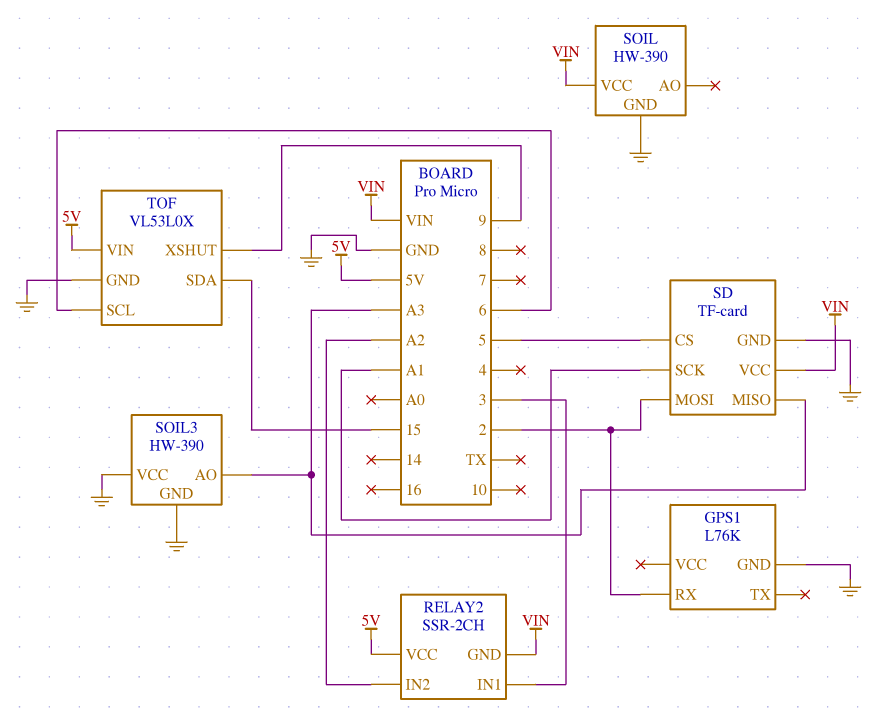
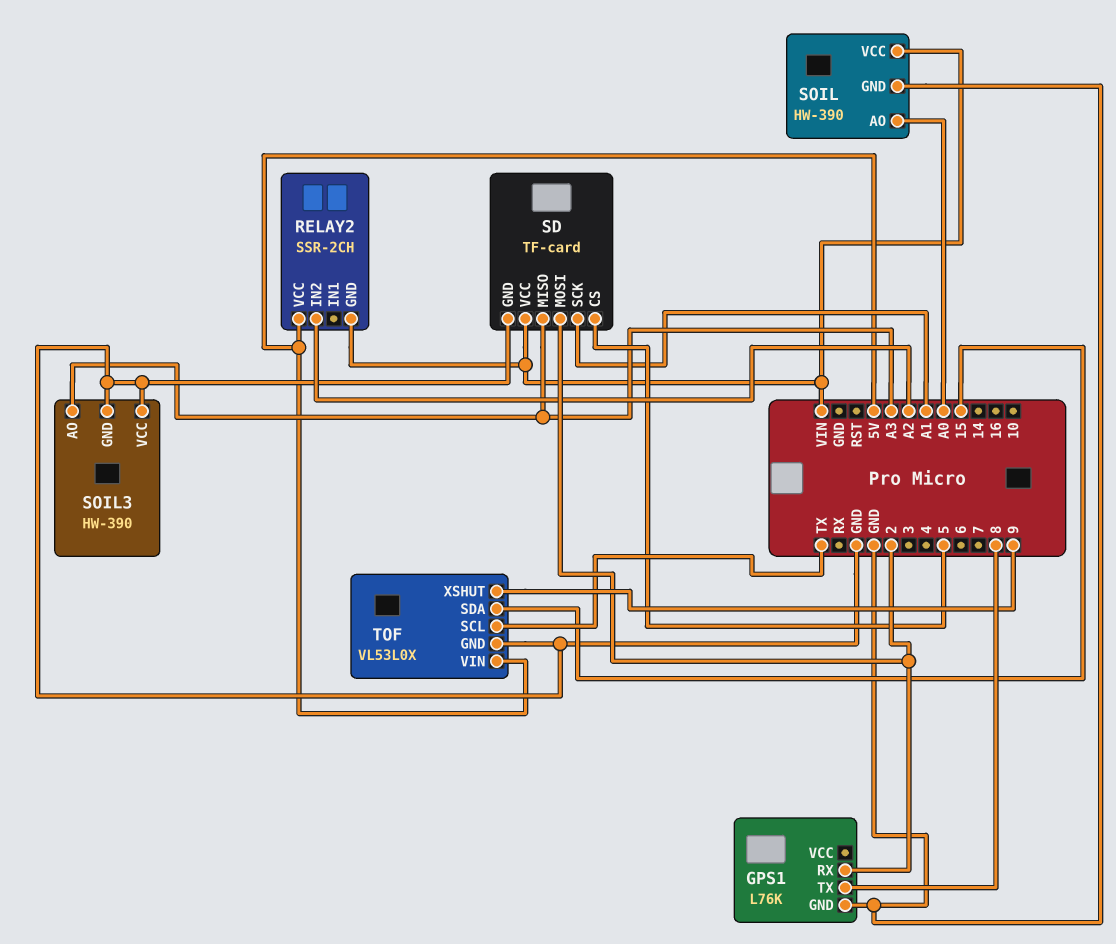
GPS1 pin TX: none -> 8
RELAY2 pin IN1: 3 -> none
SOIL pin AO: none -> A0
TOF pin SCL: 6 -> TX

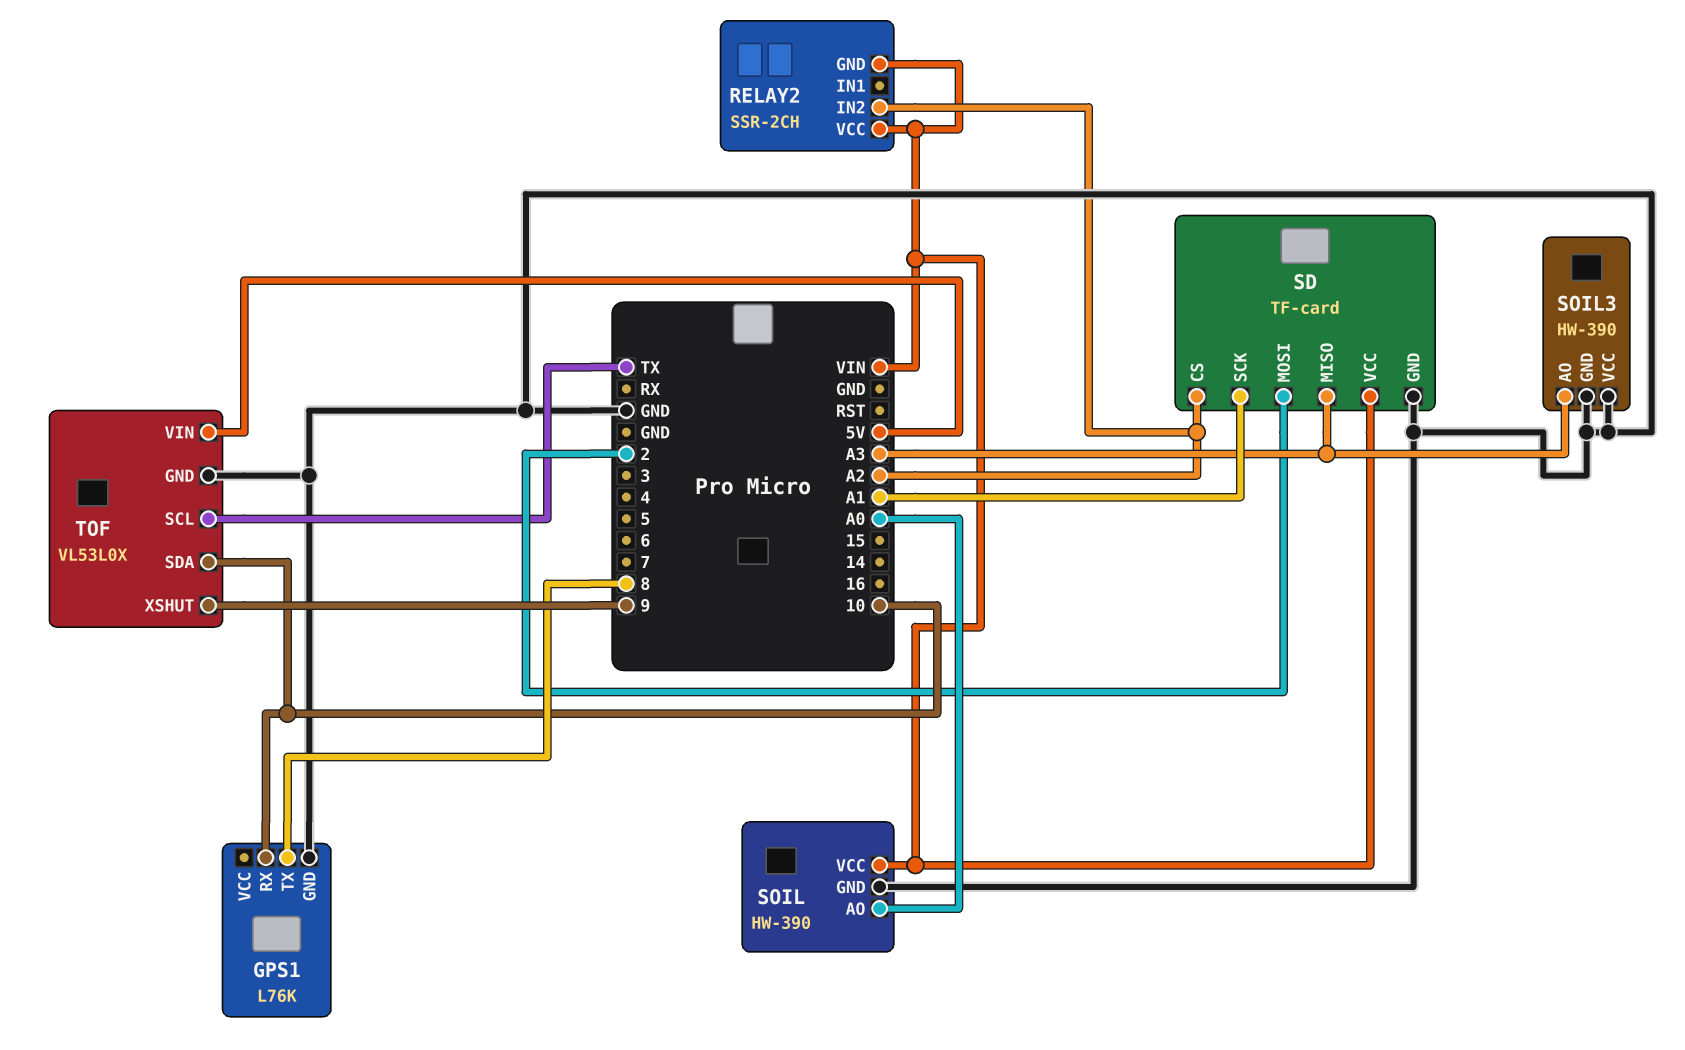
GPS1 pin RX: 2 -> 10
RELAY2 pin VCC: 5V -> VIN
SD pin CS: 5 -> A2
TOF pin SDA: 15 -> 10

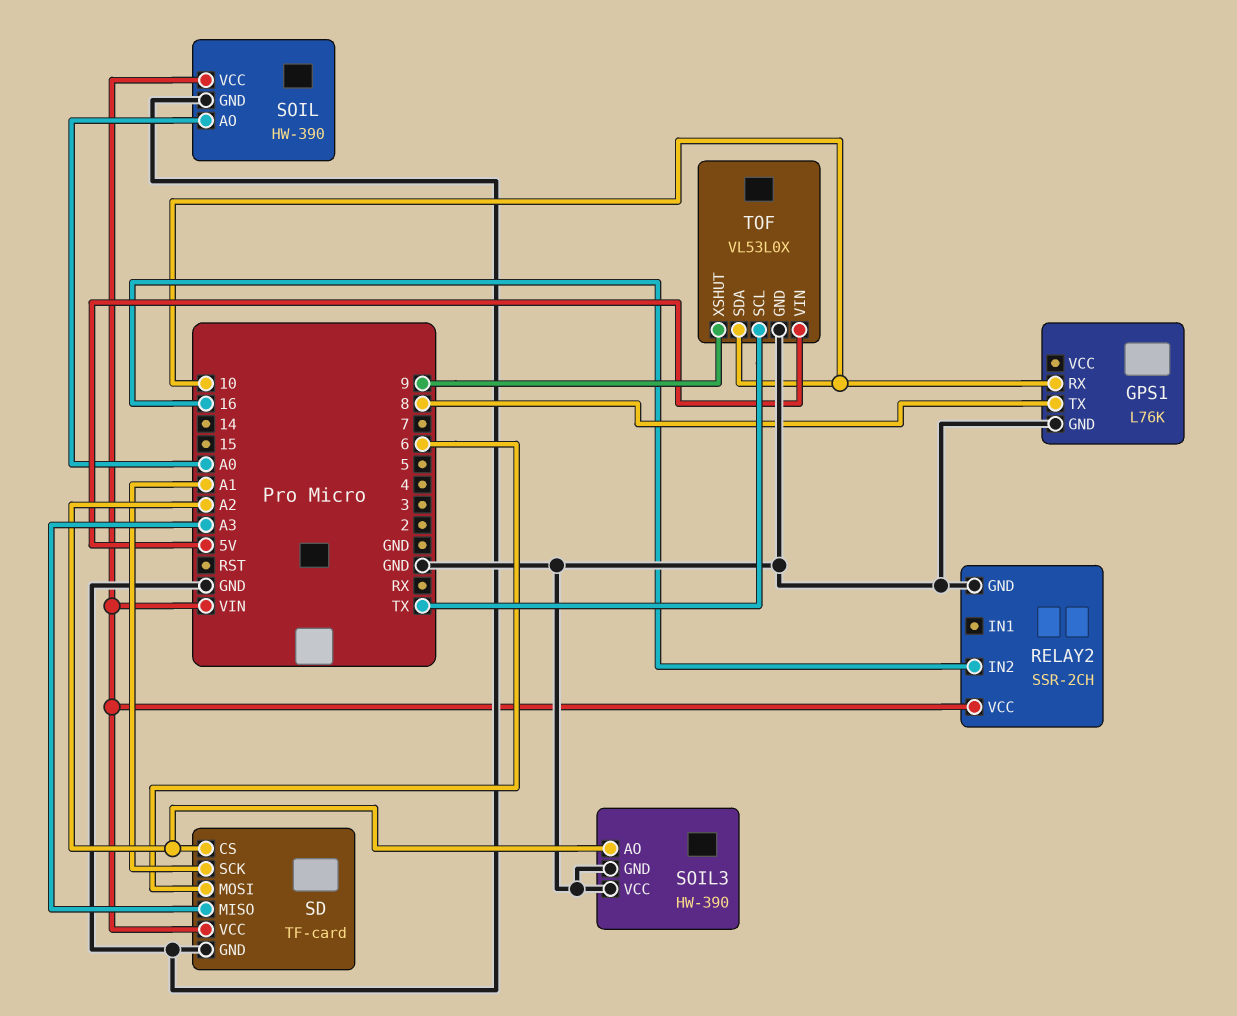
RELAY2 pin GND: VIN -> GND
RELAY2 pin IN2: A2 -> 16
SD pin MOSI: 2 -> 6
SOIL3 pin AO: A3 -> A2

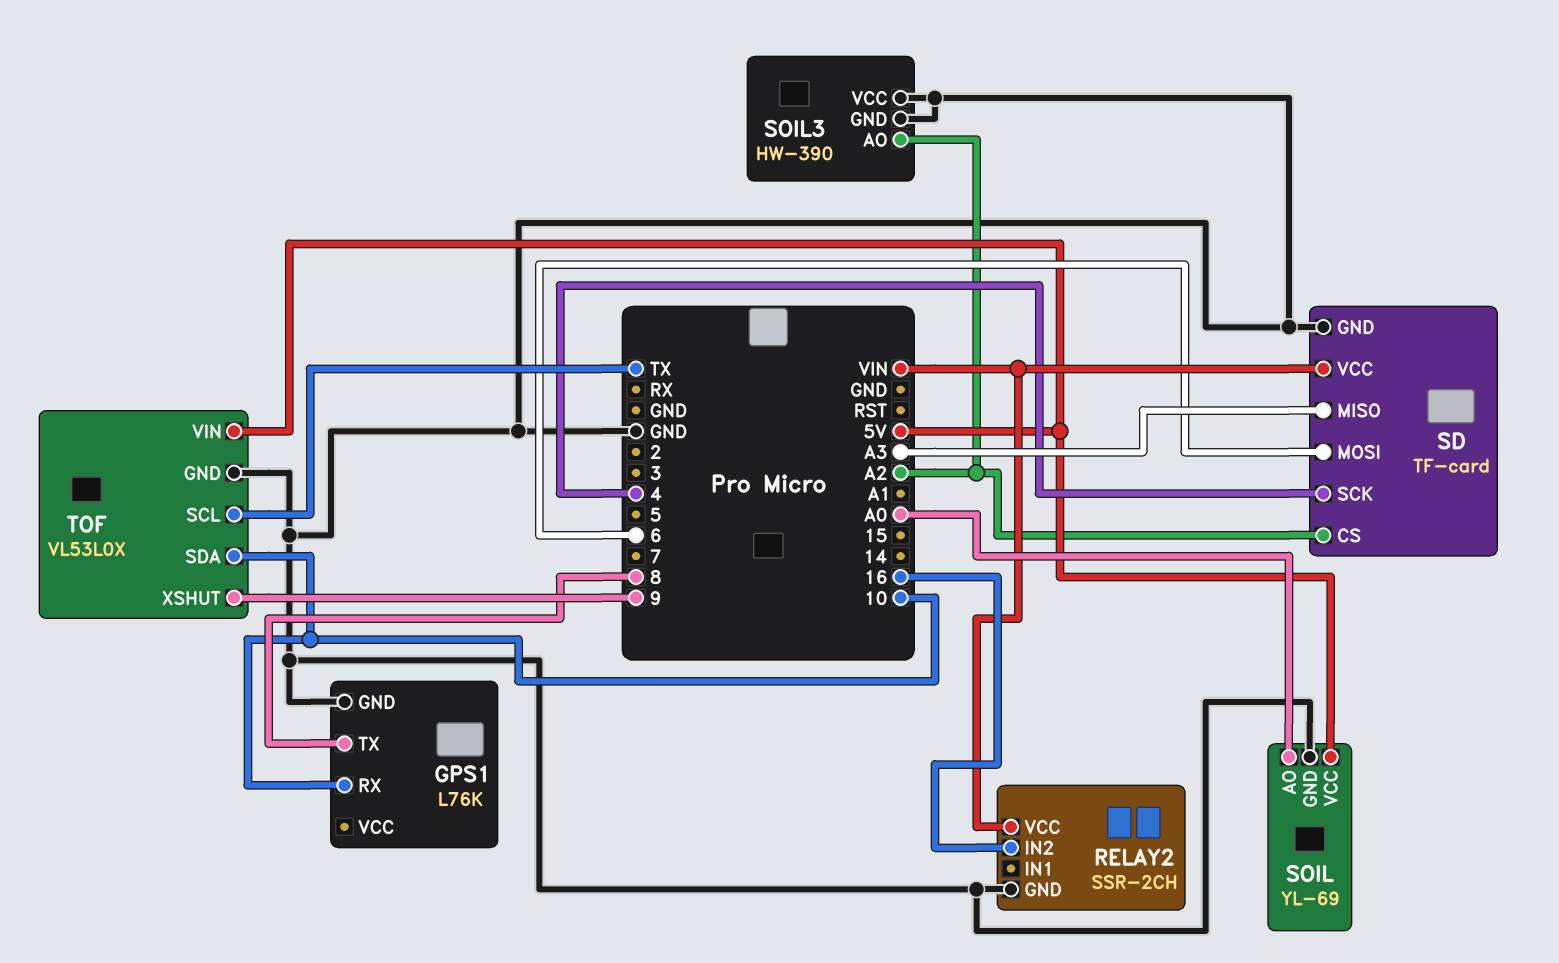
SD pin SCK: A1 -> 4
SOIL: HW-390 -> YL-69
SOIL pin VCC: VIN -> 5V

